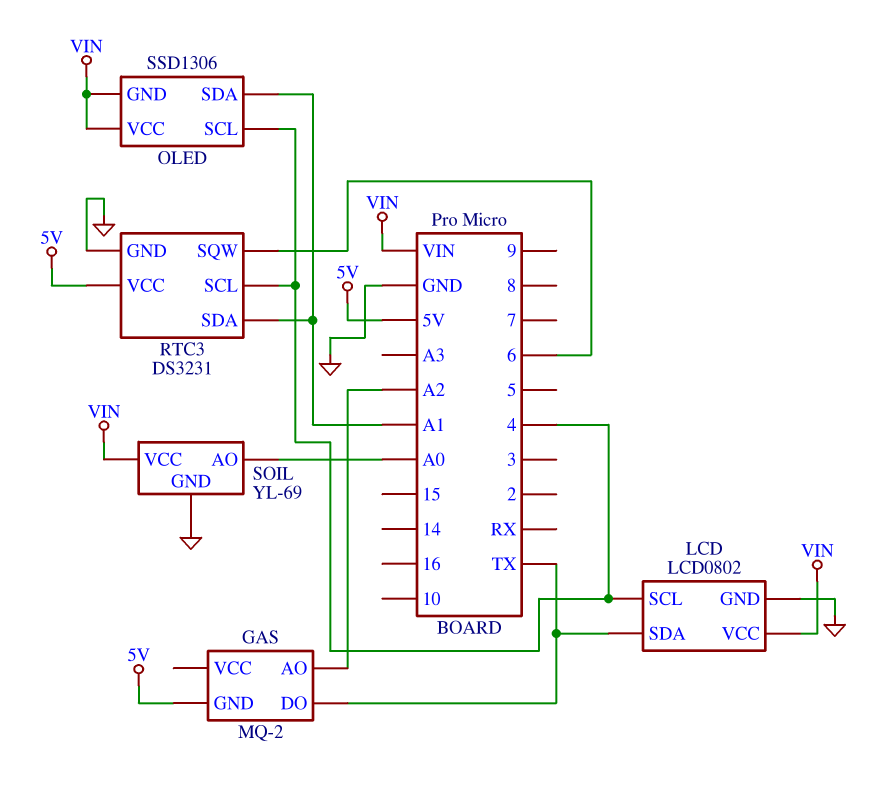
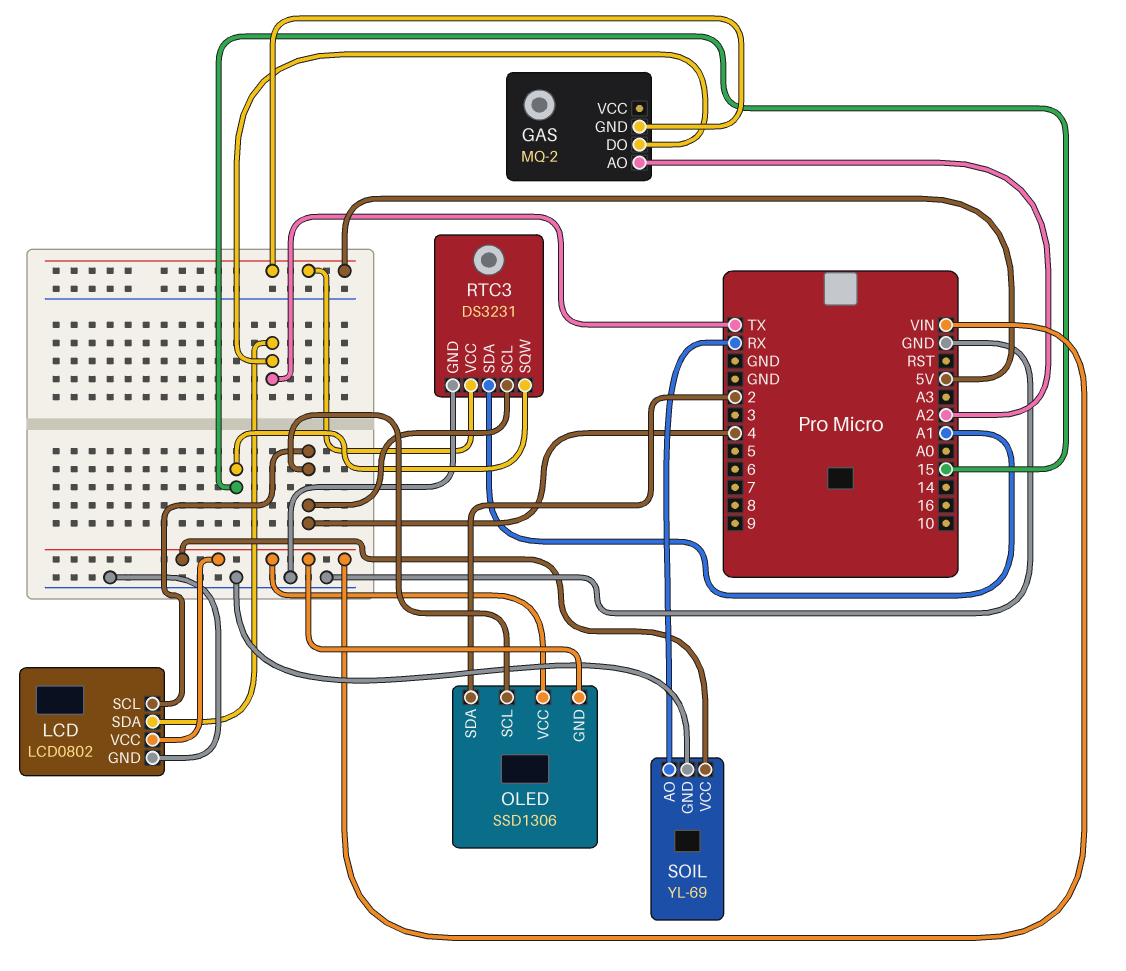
OLED pin SDA: A1 -> 2
RTC3 pin SQW: 6 -> 15
SOIL pin AO: A0 -> RX

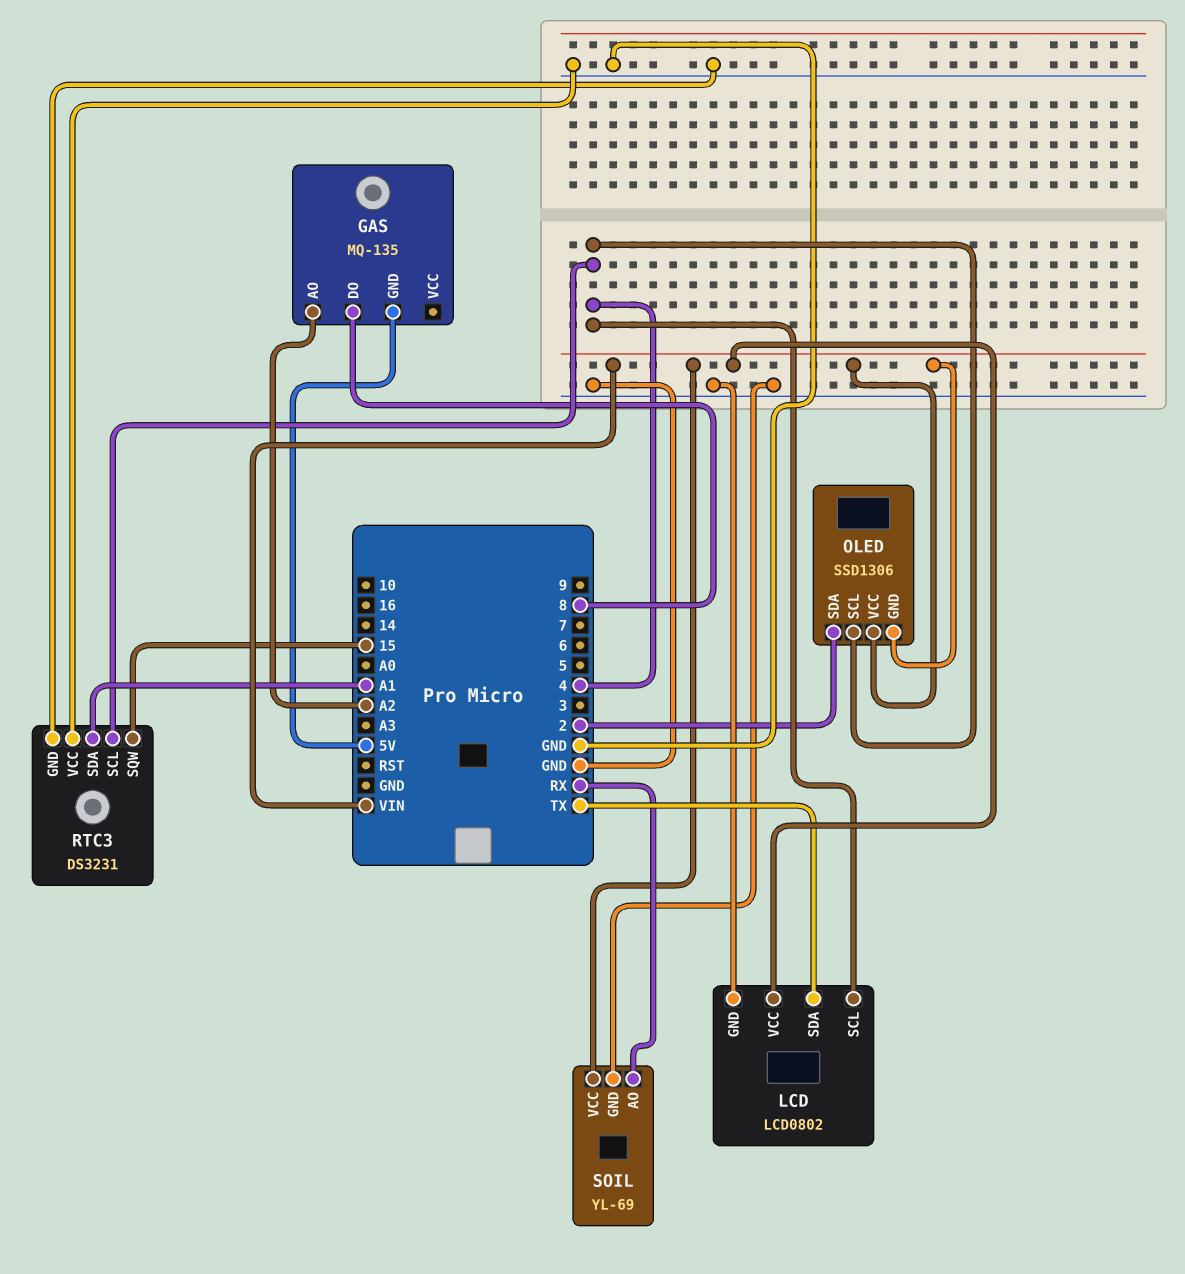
GAS: MQ-2 -> MQ-135
GAS pin DO: TX -> 8
RTC3 pin VCC: 5V -> GND

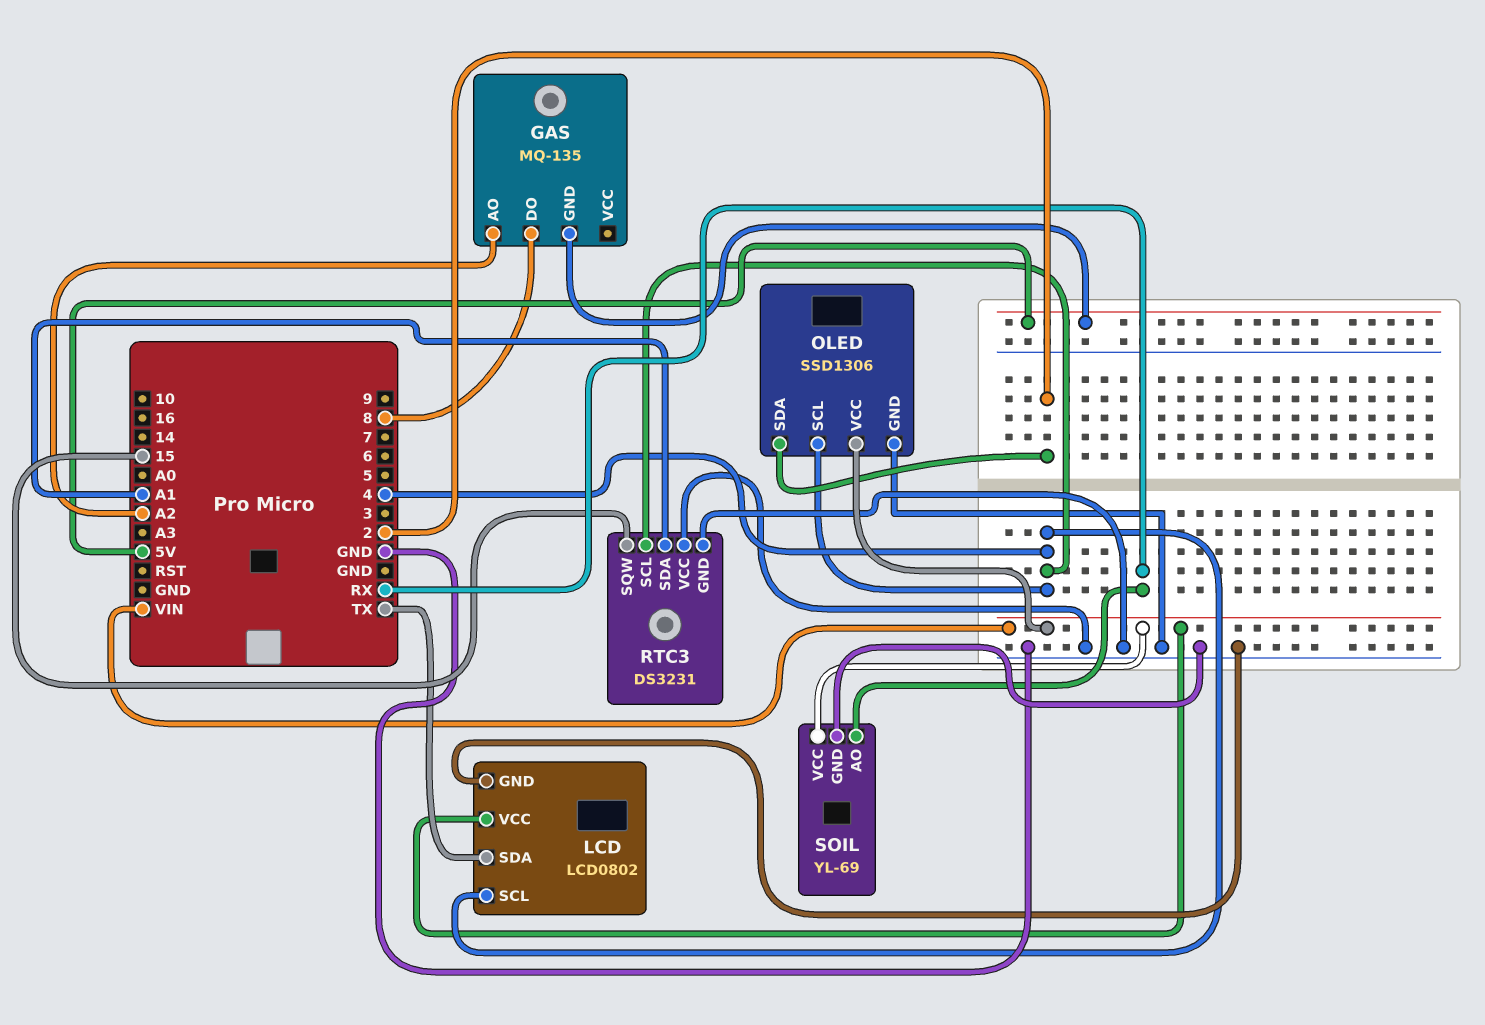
OLED pin GND: VIN -> GND

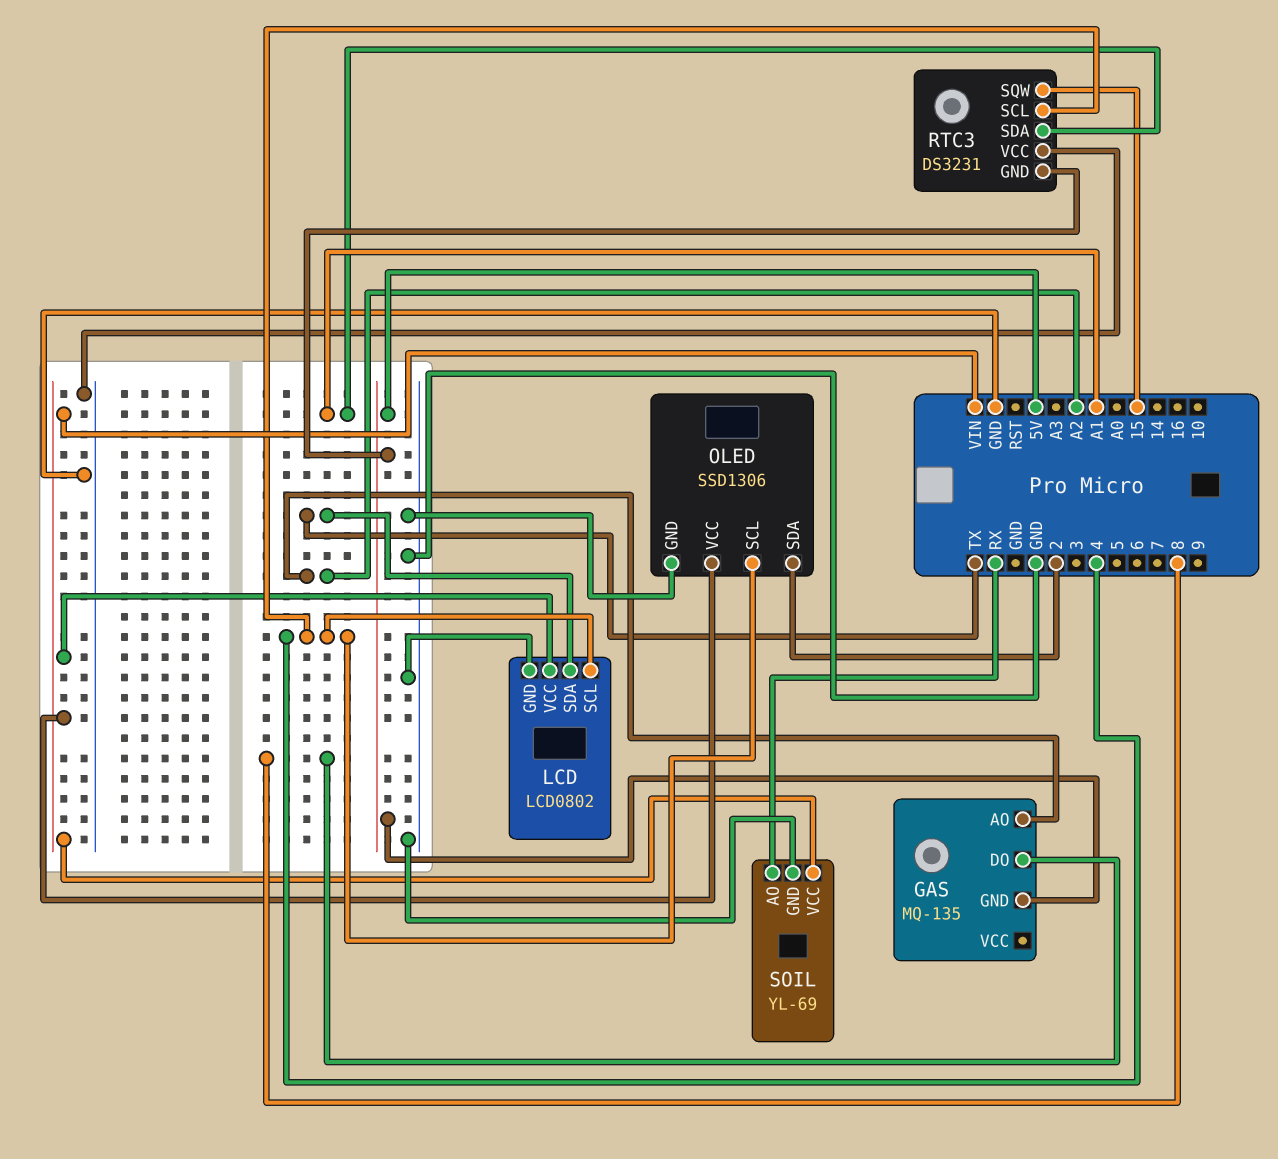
RTC3 pin GND: GND -> 5V

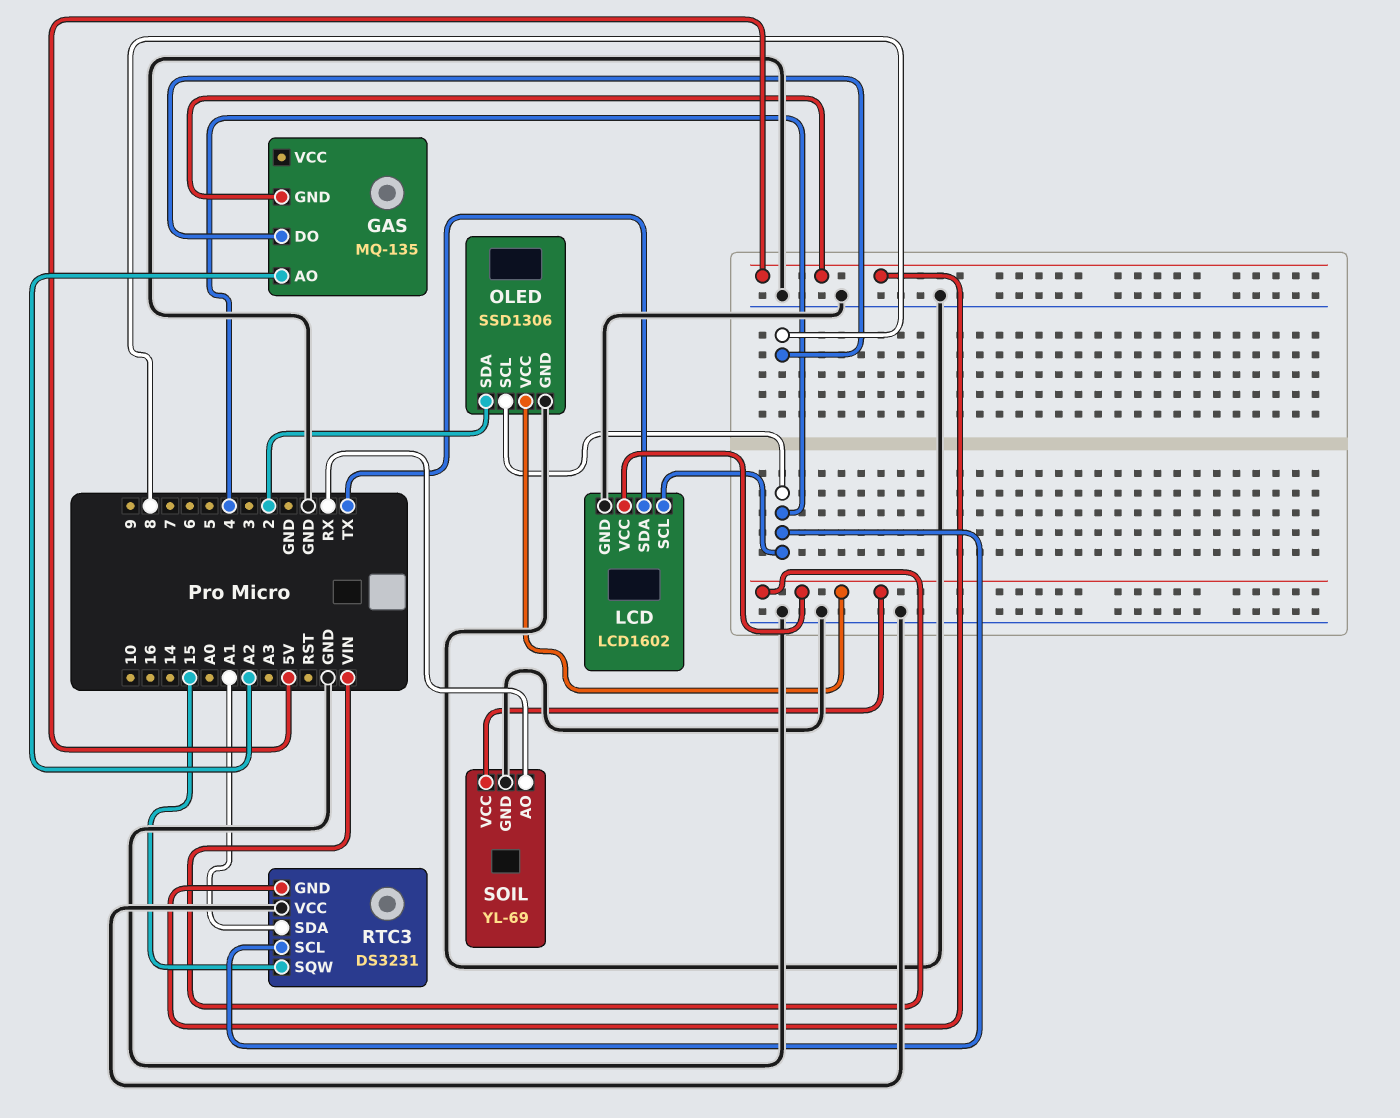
LCD: LCD0802 -> LCD1602

